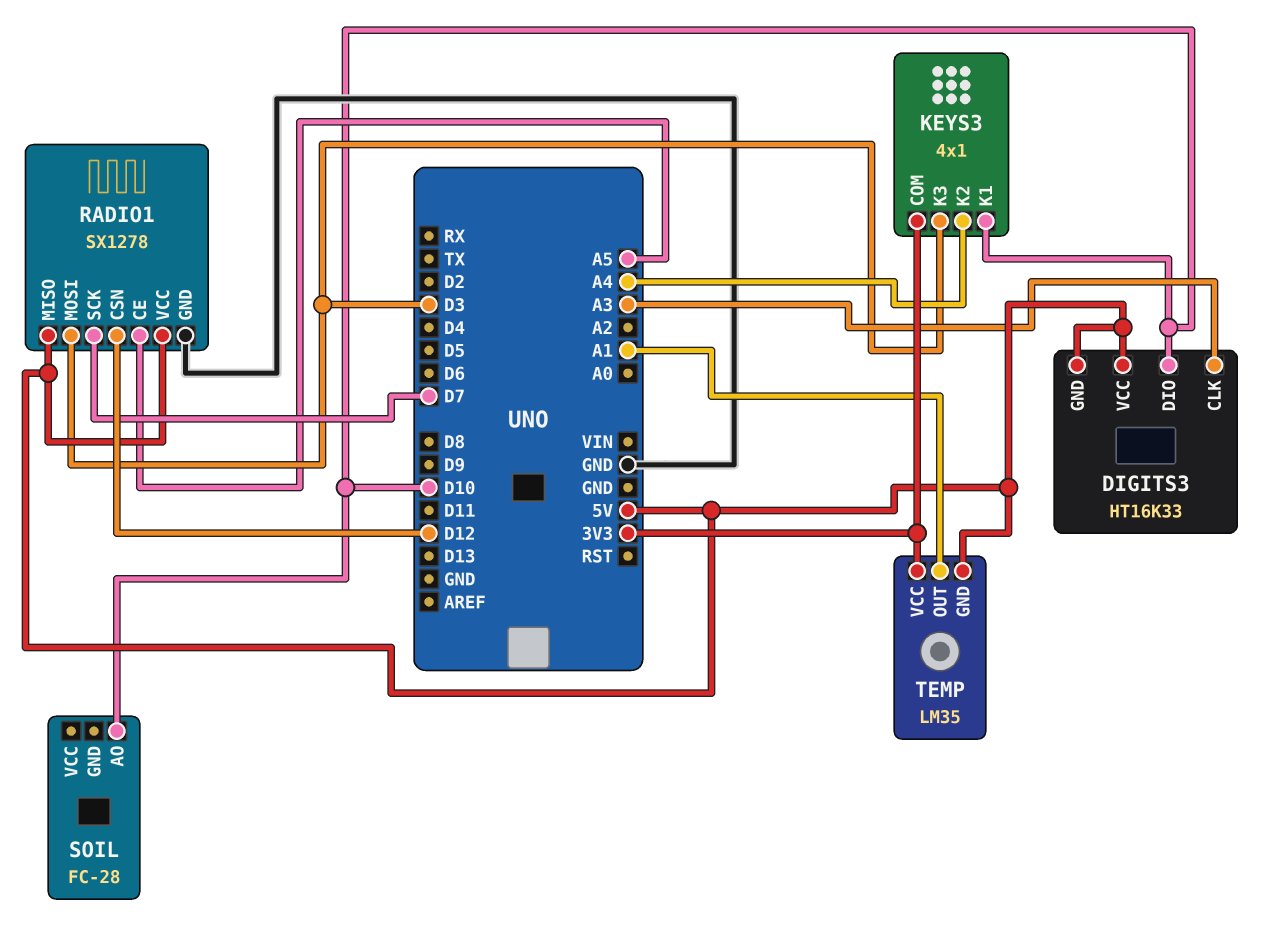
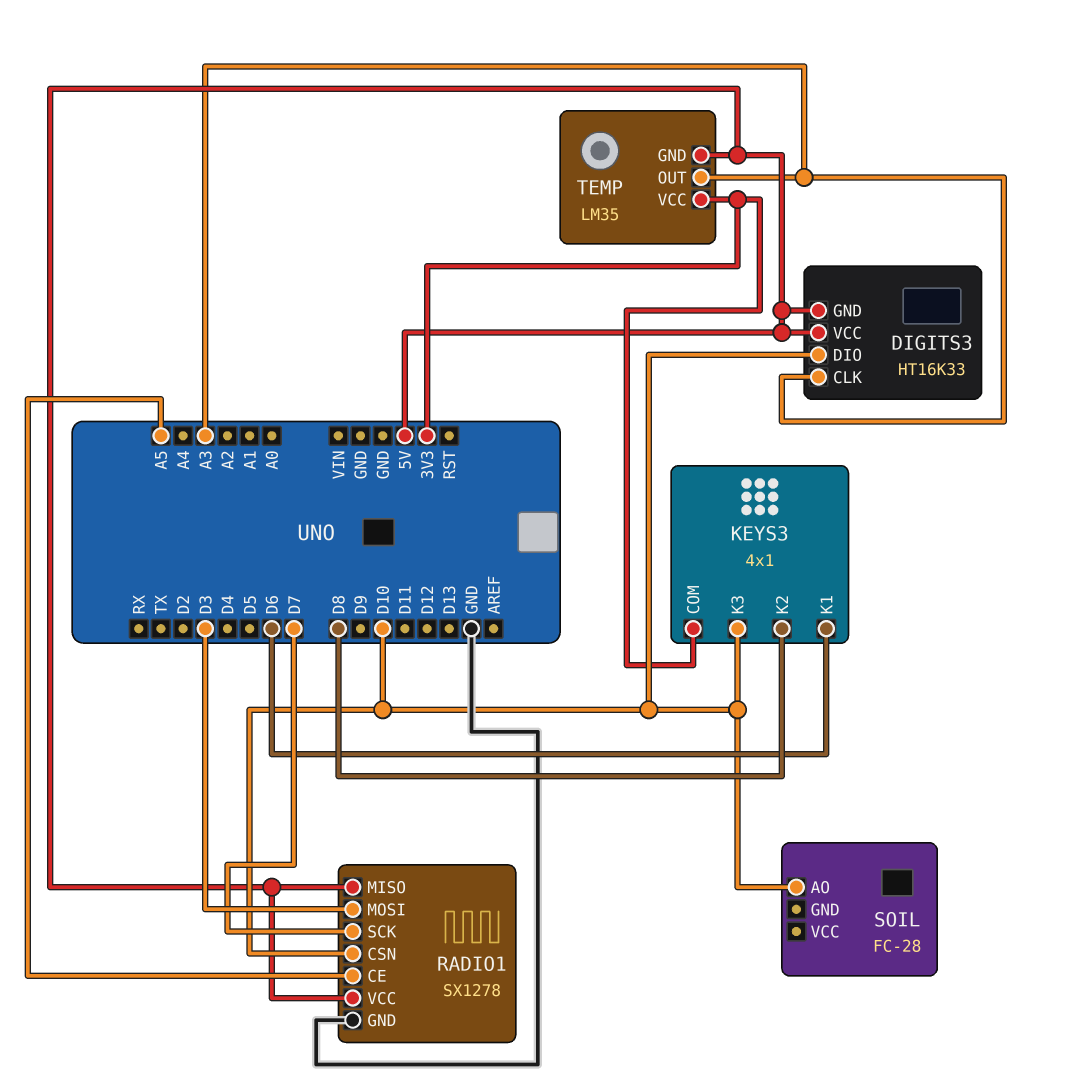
KEYS3 pin K1: D10 -> D6
KEYS3 pin K2: A4 -> D8
KEYS3 pin K3: D3 -> D10
RADIO1 pin CSN: D12 -> D10
TEMP pin OUT: A1 -> A3

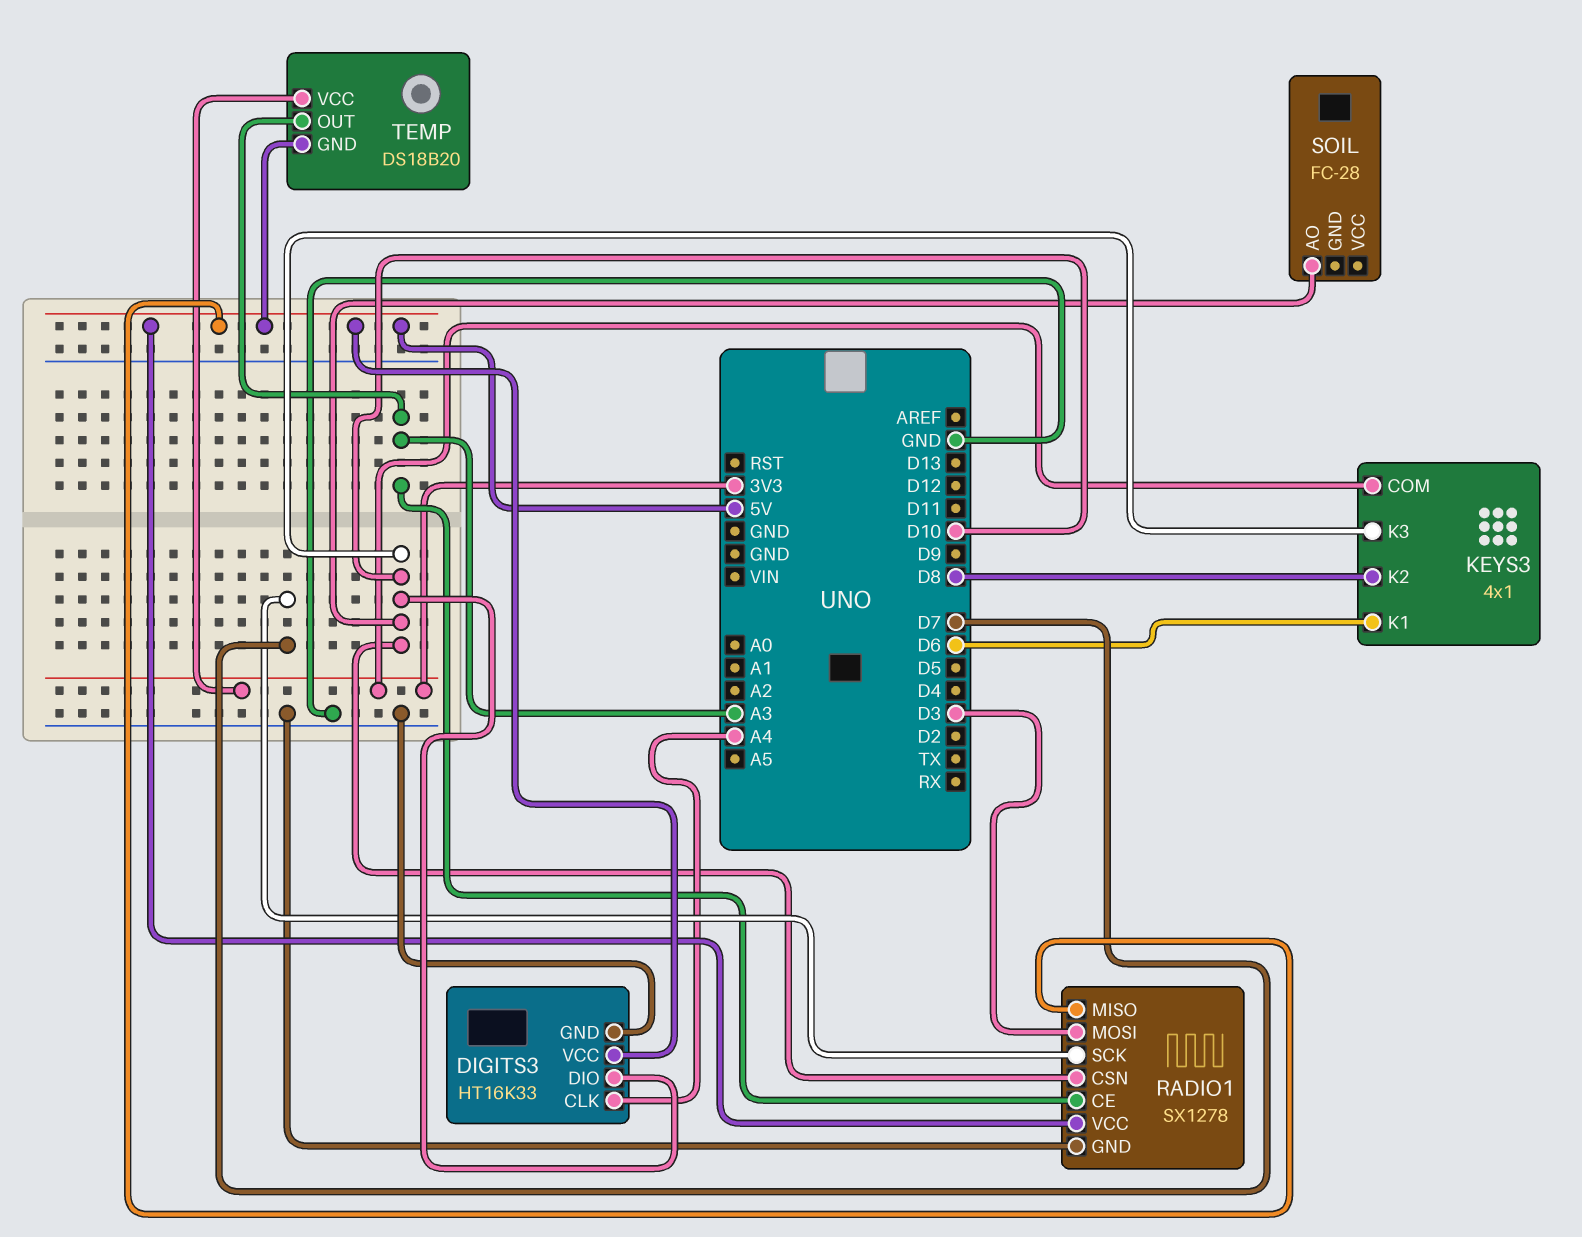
DIGITS3 pin CLK: A3 -> A4
DIGITS3 pin GND: 5V -> GND
RADIO1 pin CE: A5 -> A3
TEMP: LM35 -> DS18B20

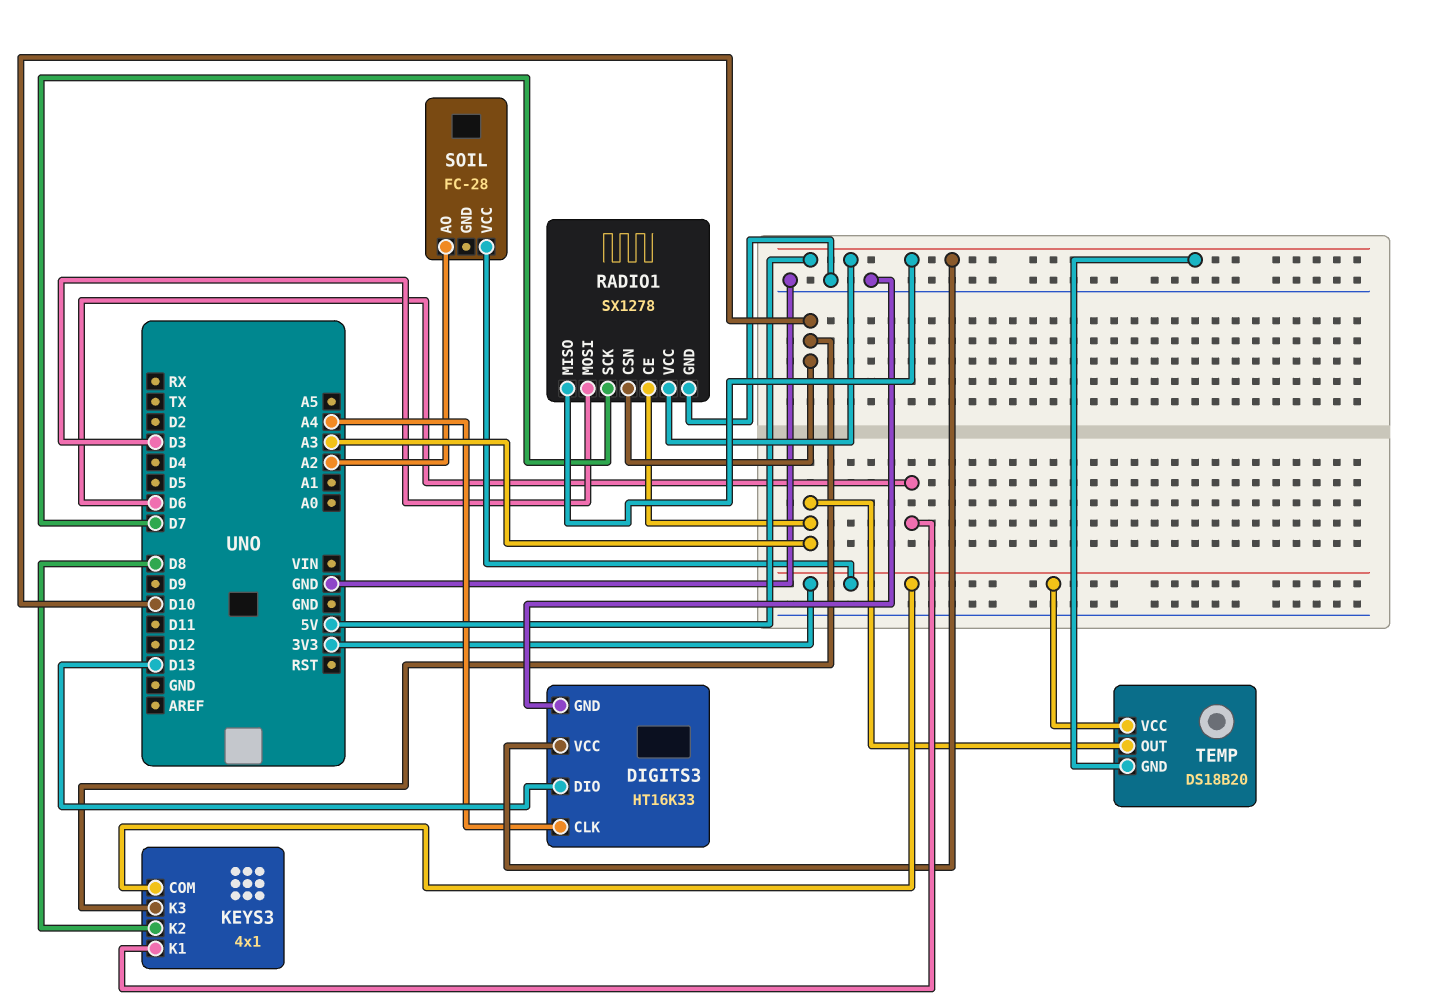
DIGITS3 pin DIO: D10 -> D13
SOIL pin AO: D10 -> A2
SOIL pin VCC: none -> 3V3

